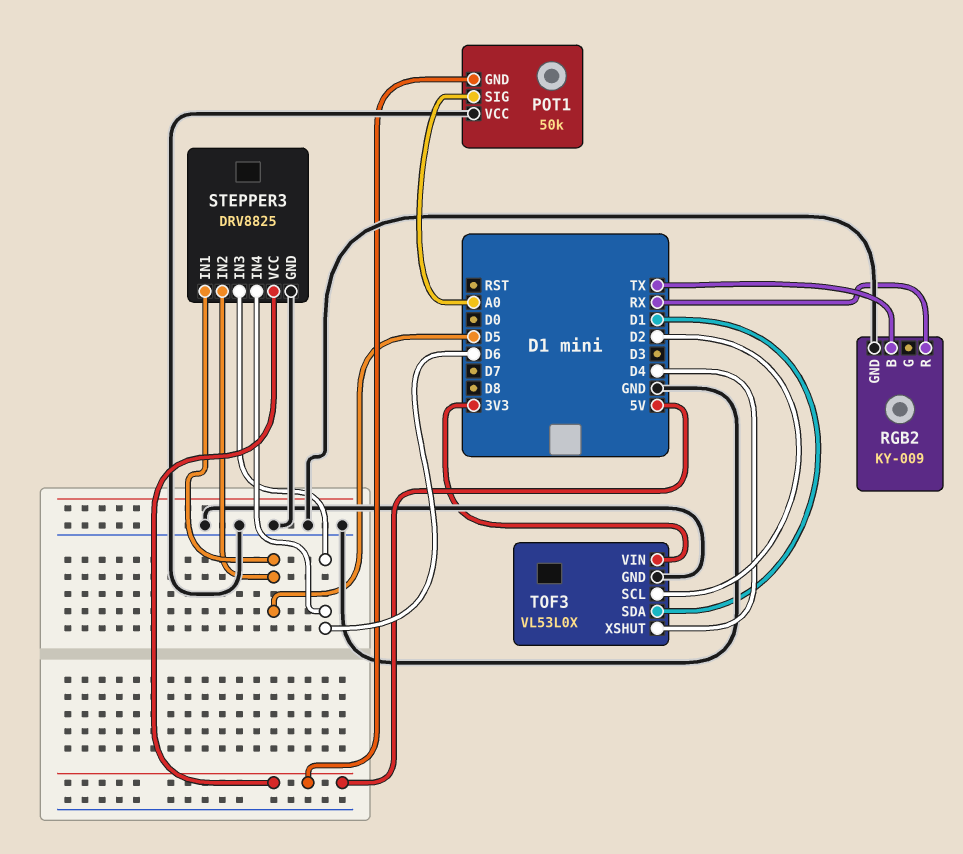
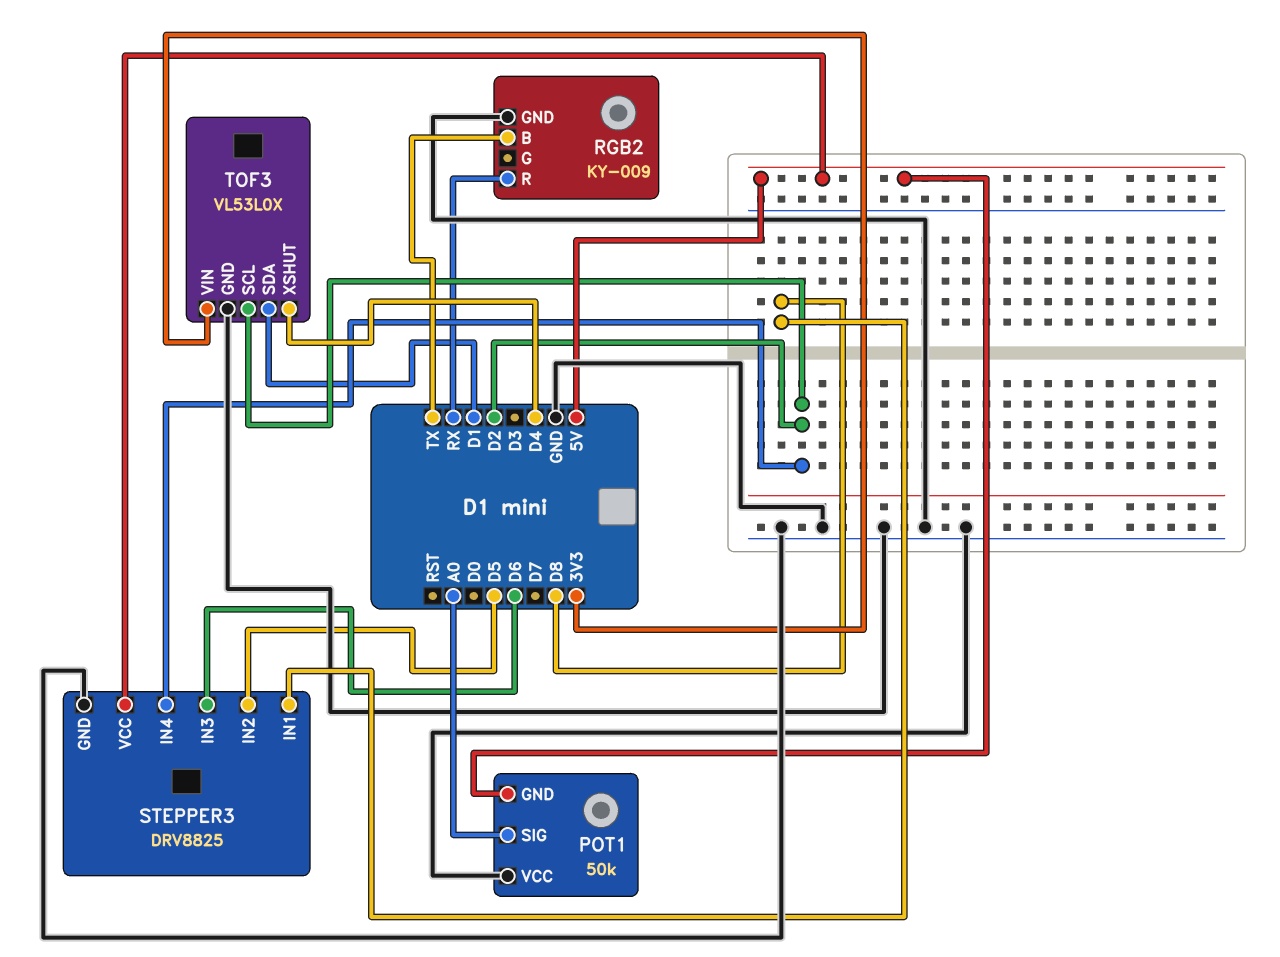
STEPPER3 pin IN1: D5 -> D8
STEPPER3 pin IN4: D6 -> D2

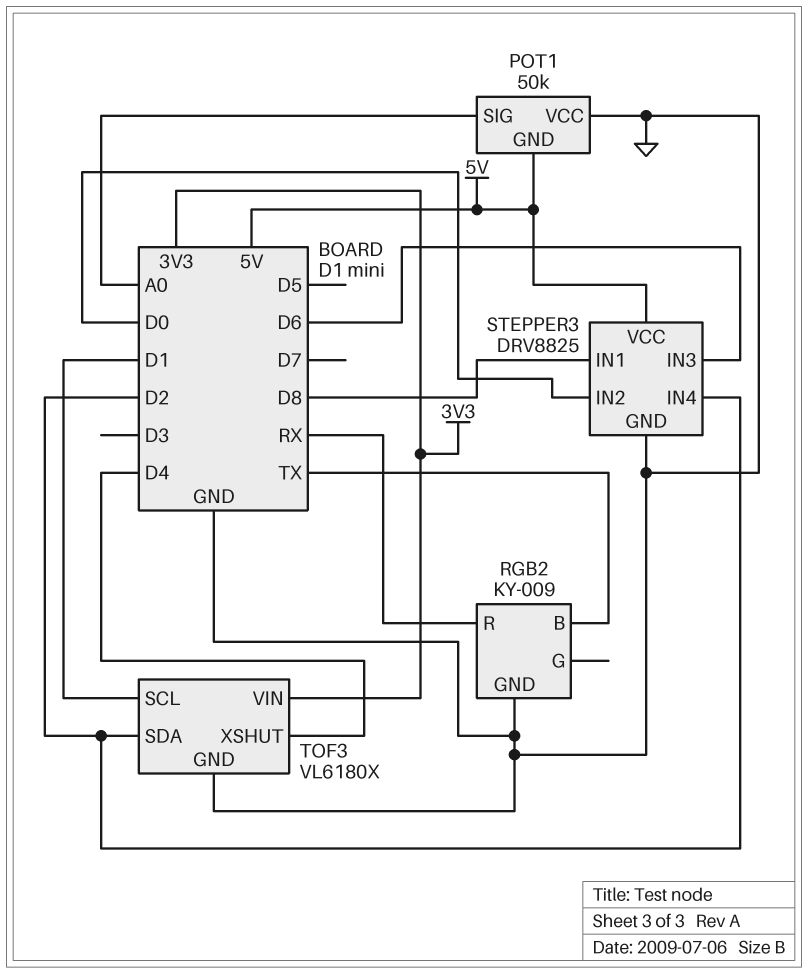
STEPPER3 pin IN2: D5 -> D0
TOF3: VL53L0X -> VL6180X
TOF3 pin SCL: D2 -> D1
TOF3 pin SDA: D1 -> D2

